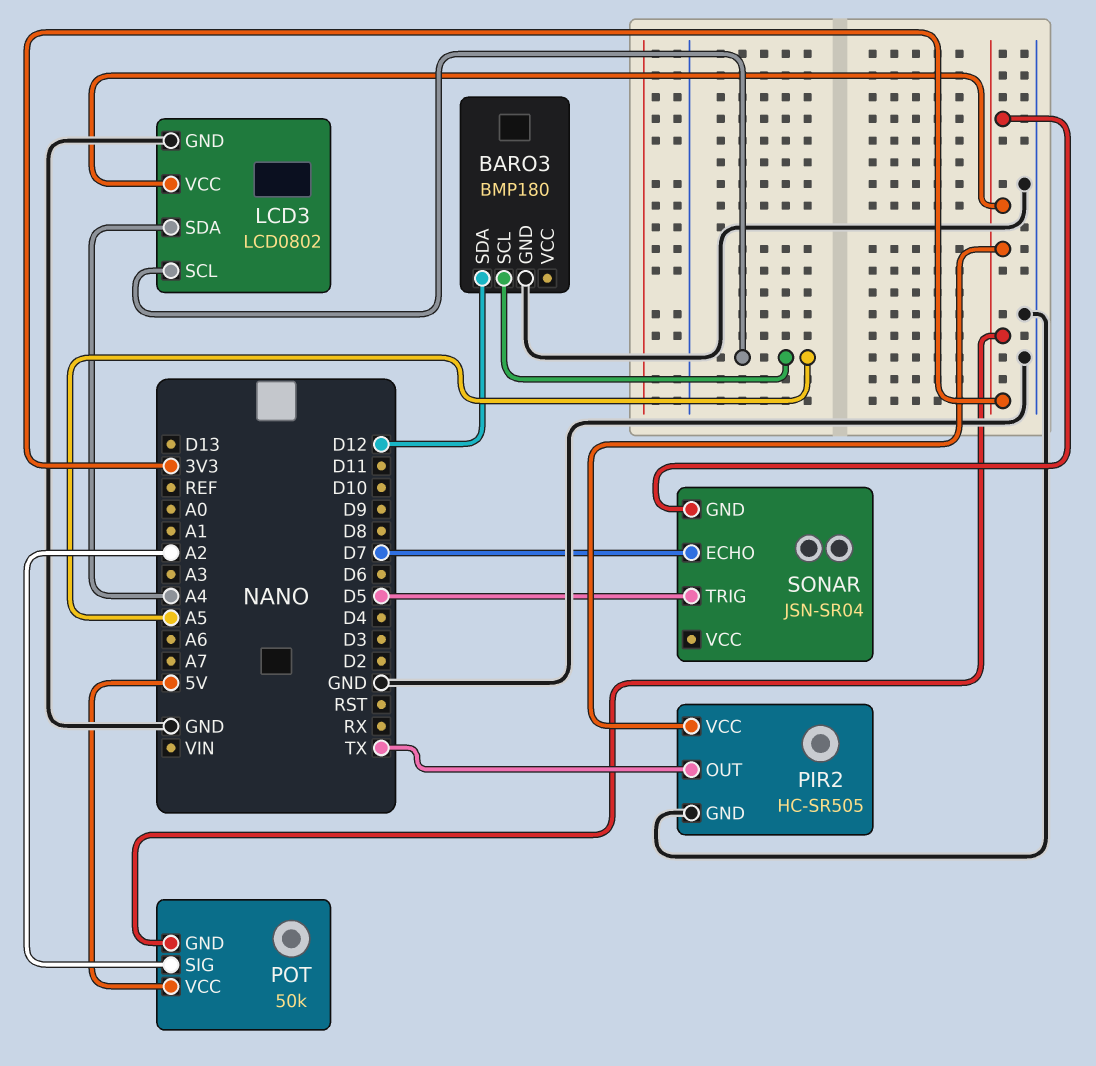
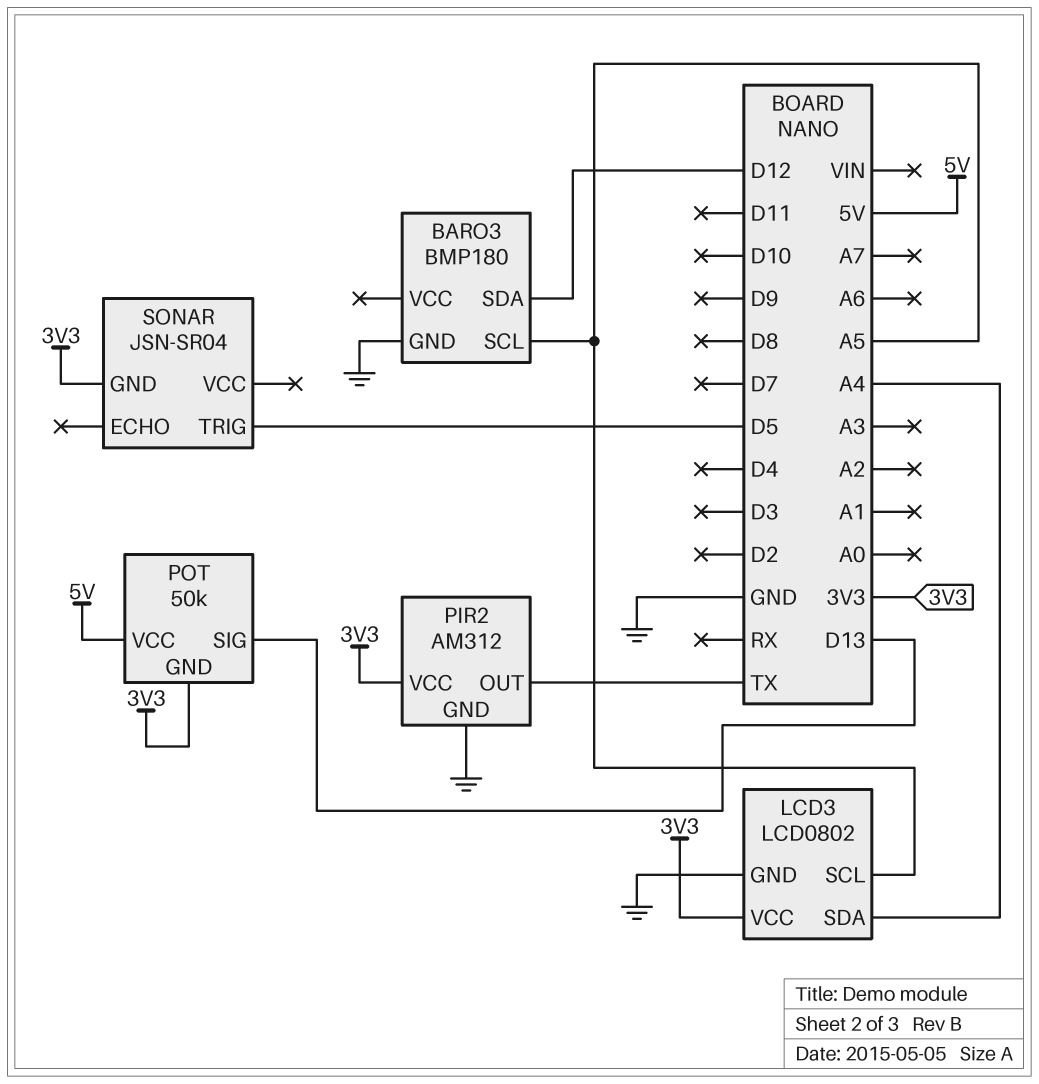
PIR2: HC-SR505 -> AM312
POT pin SIG: A2 -> D13
SONAR pin ECHO: D7 -> none

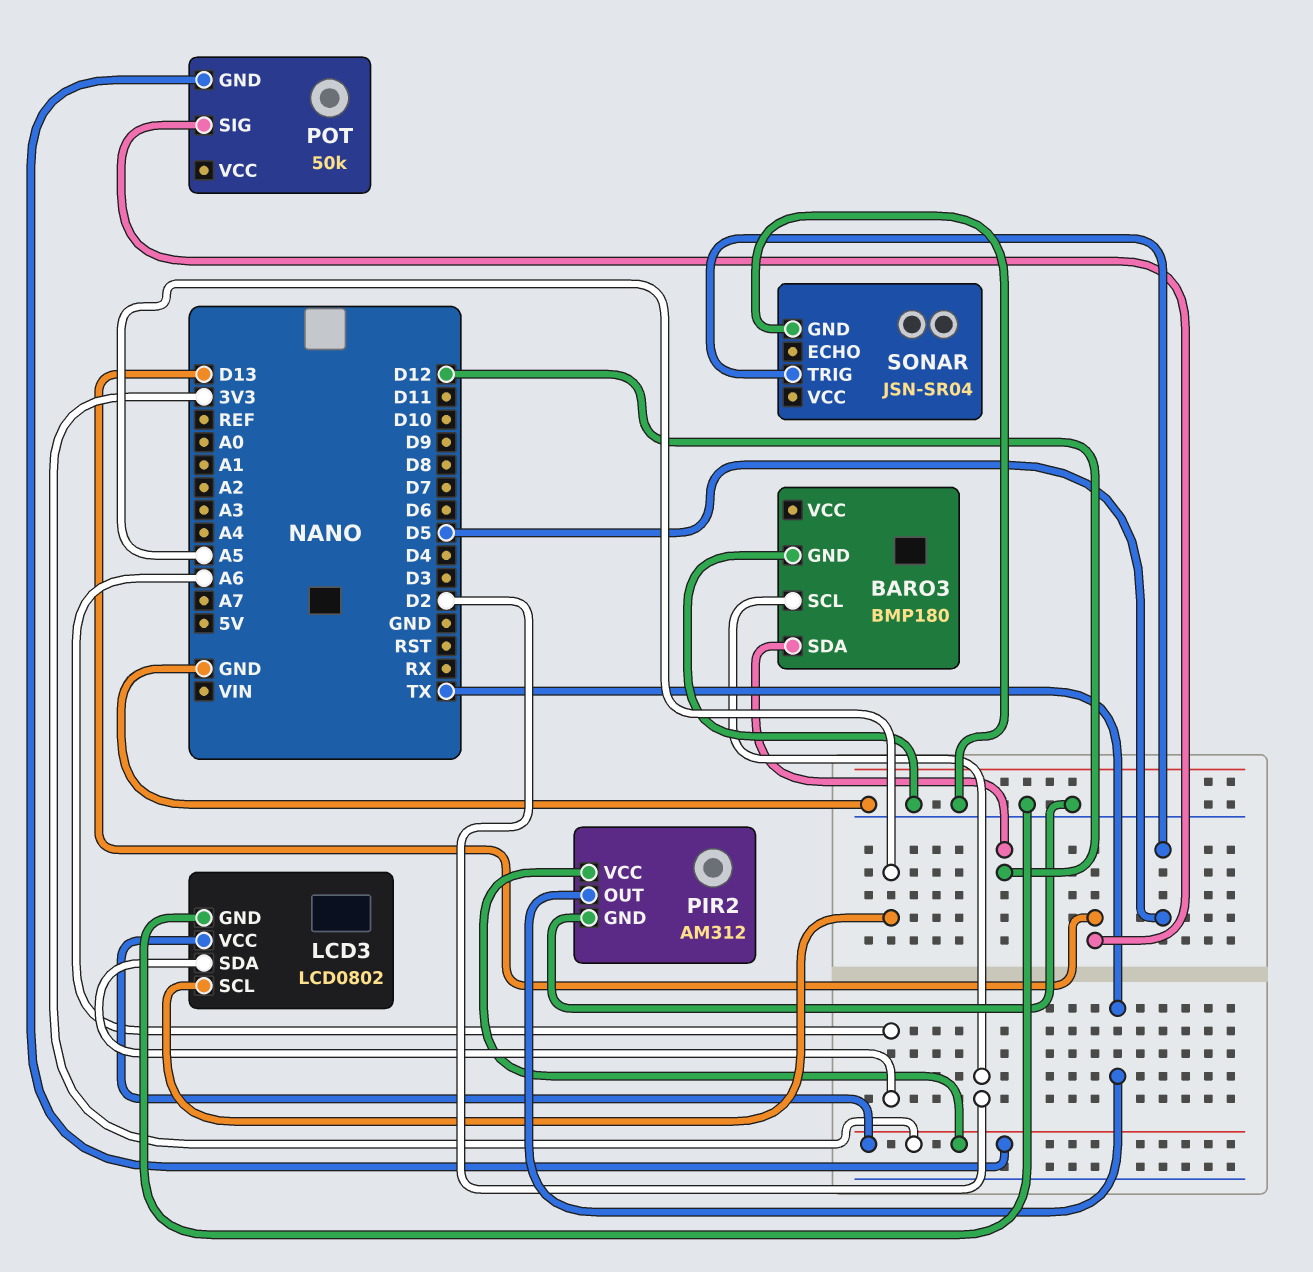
BARO3 pin SCL: A5 -> D2
LCD3 pin SDA: A4 -> A6
POT pin VCC: 5V -> none
SONAR pin GND: 3V3 -> GND

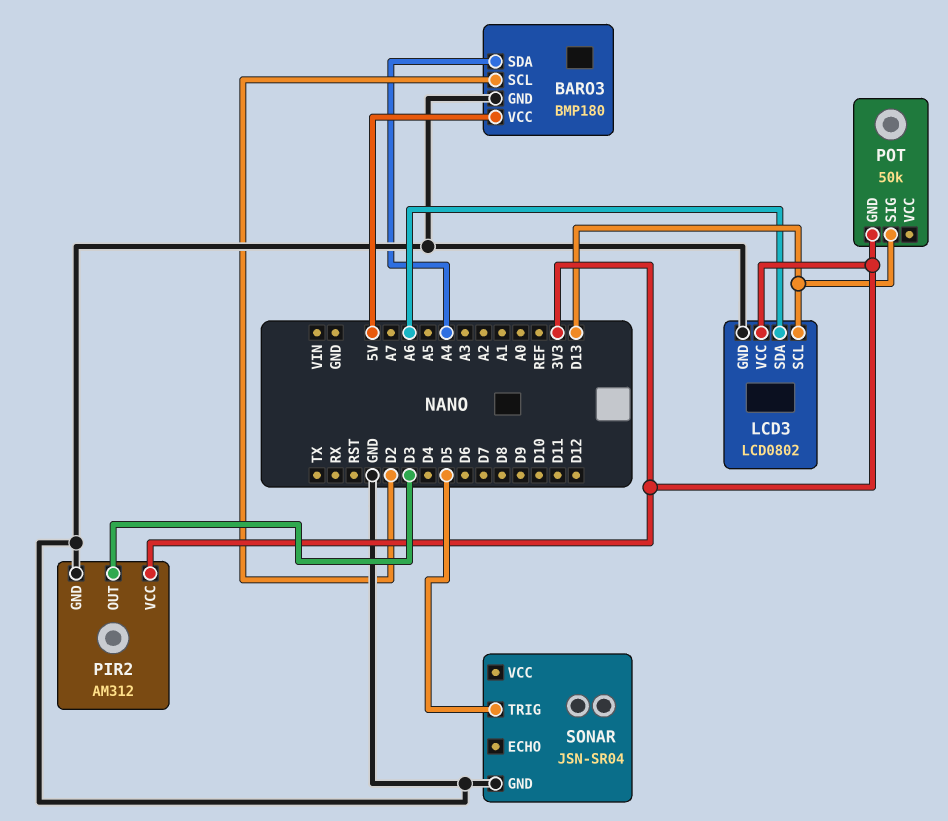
BARO3 pin SDA: D12 -> A4
BARO3 pin VCC: none -> 5V
LCD3 pin SCL: A5 -> D13
PIR2 pin OUT: TX -> D3

